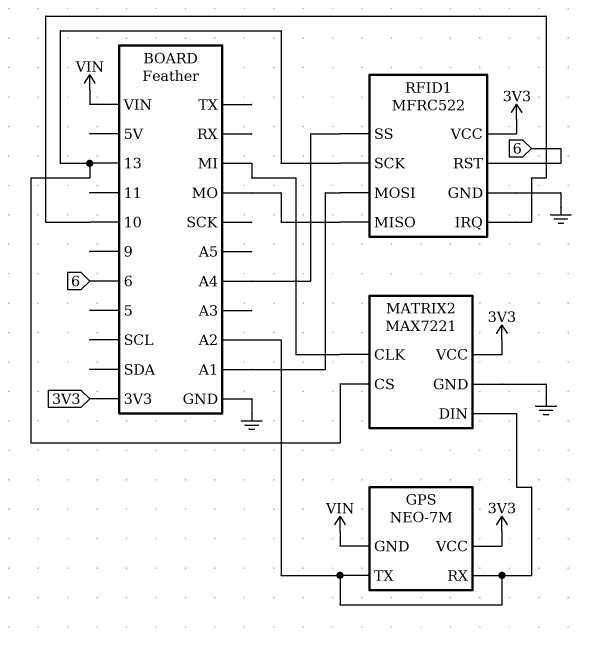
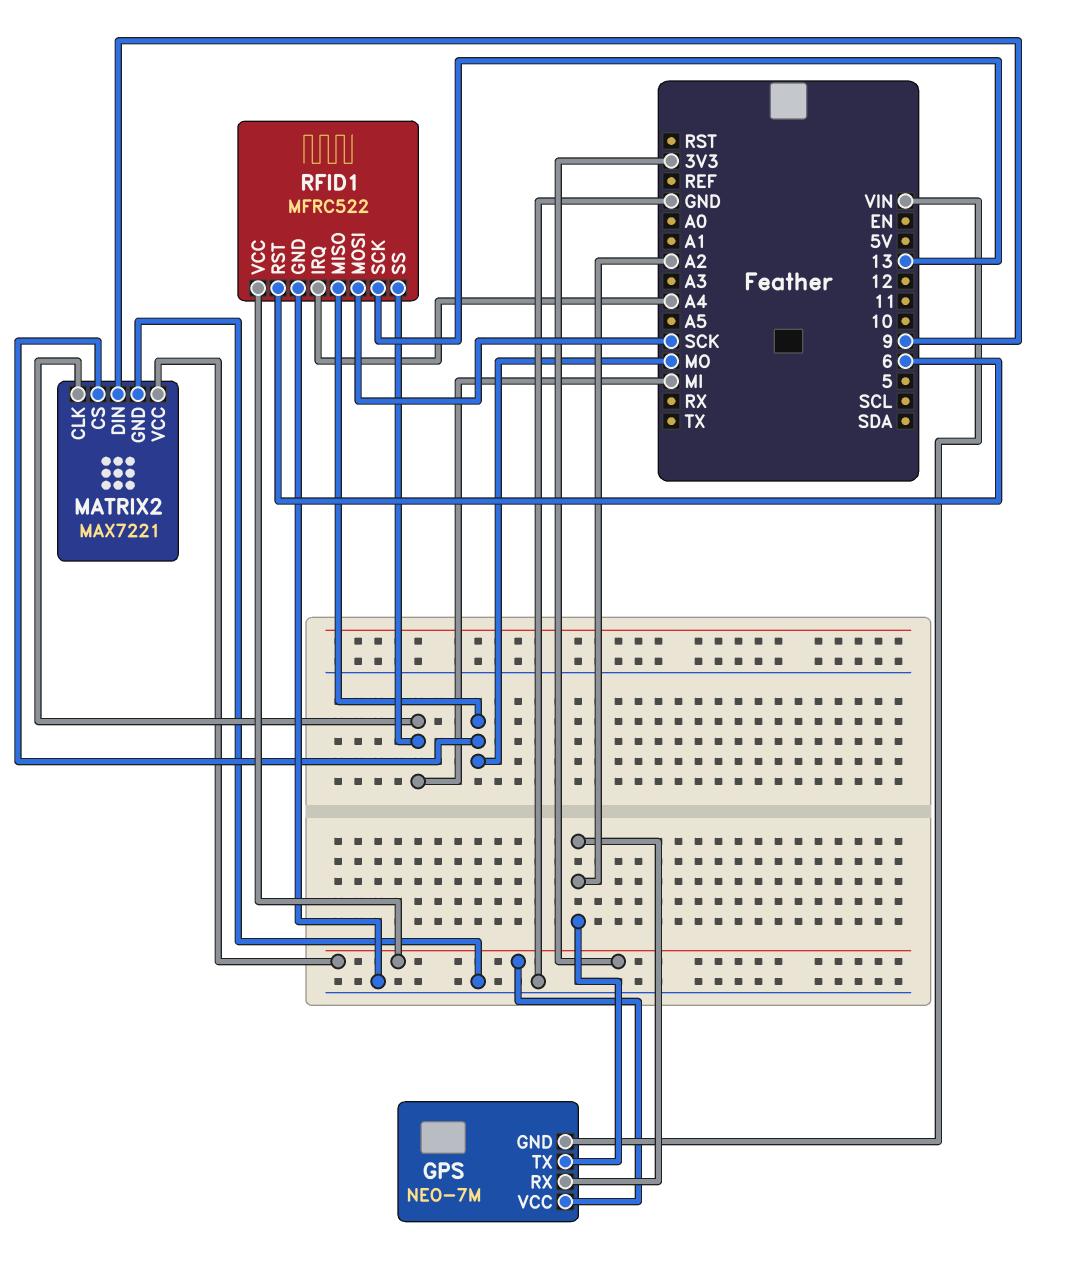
MATRIX2 pin CS: 13 -> MO
MATRIX2 pin DIN: A2 -> 9
RFID1 pin IRQ: 10 -> A4
RFID1 pin MOSI: A1 -> SCK
RFID1 pin SS: A4 -> MI

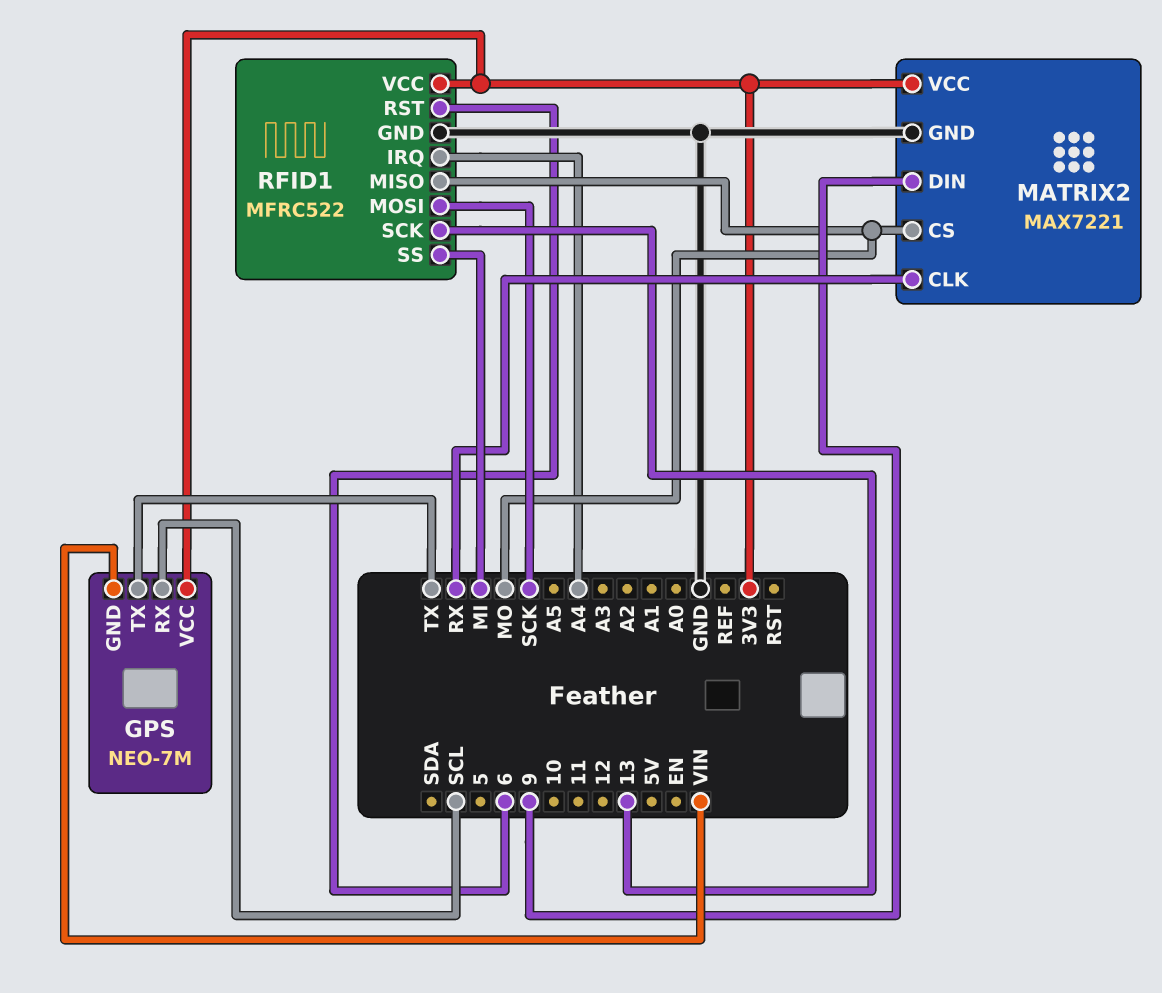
GPS pin RX: A2 -> SCL
GPS pin TX: A2 -> TX
MATRIX2 pin CLK: MI -> RX

